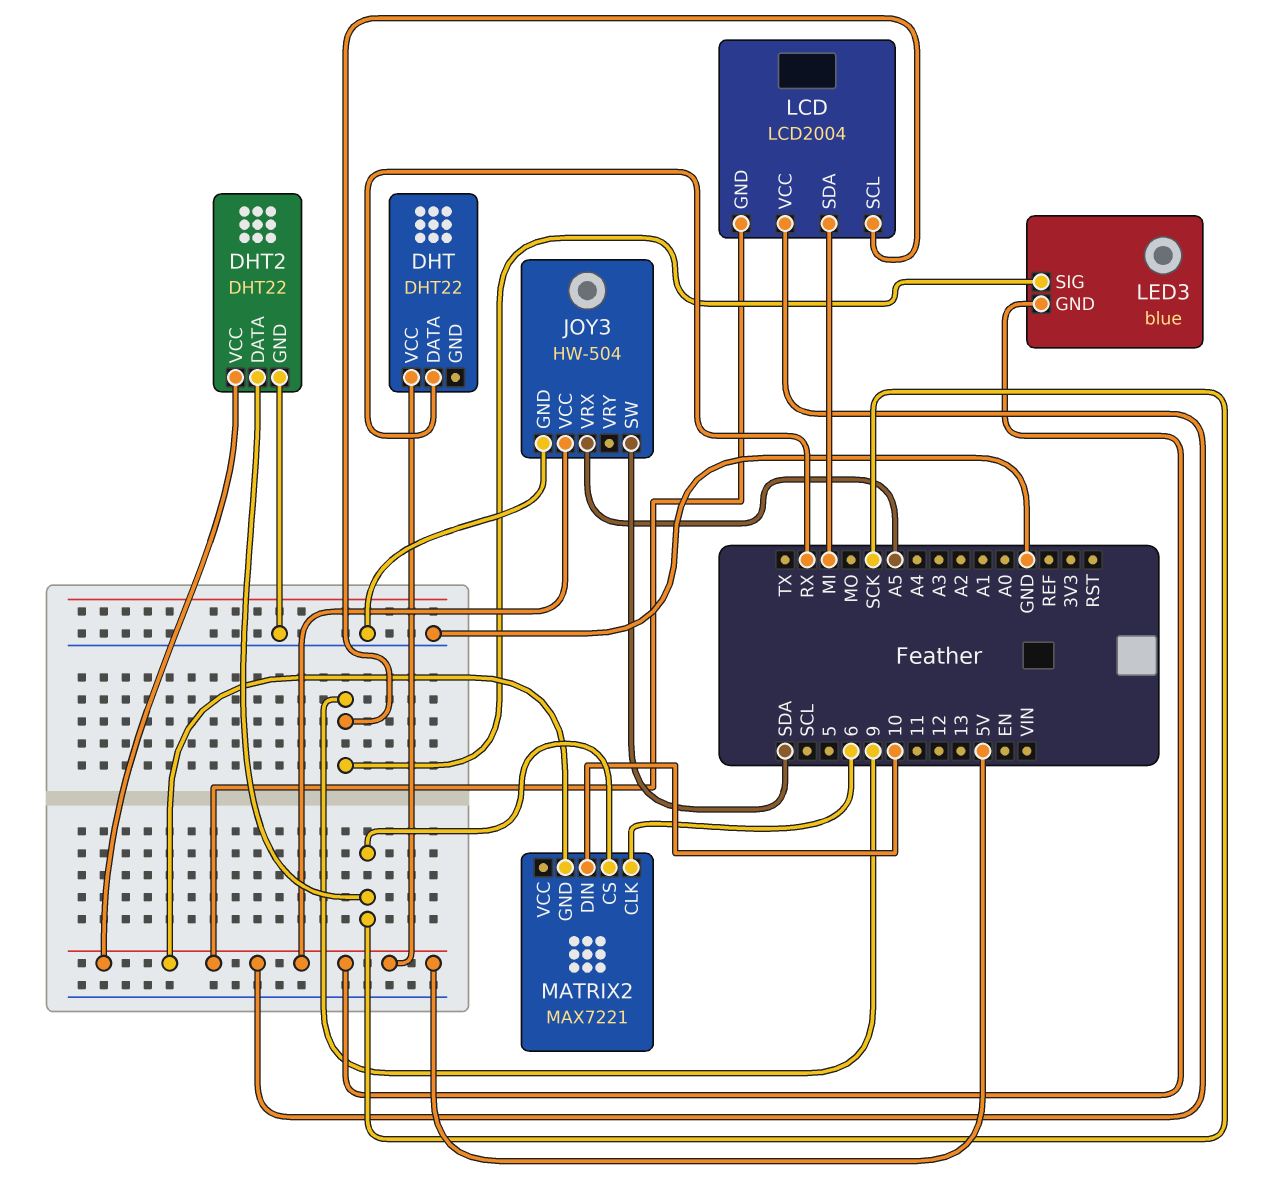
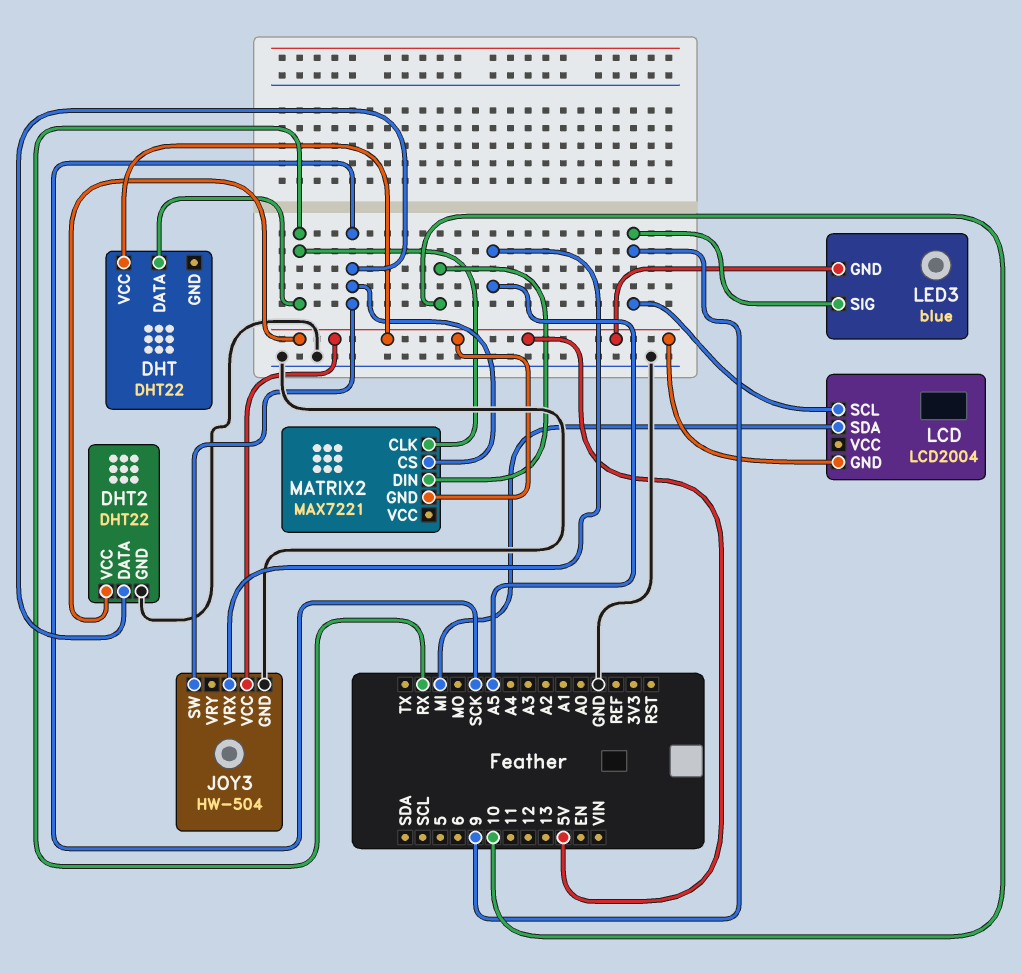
JOY3 pin SW: SDA -> SCK
LCD pin VCC: 5V -> none
MATRIX2 pin CLK: 6 -> RX

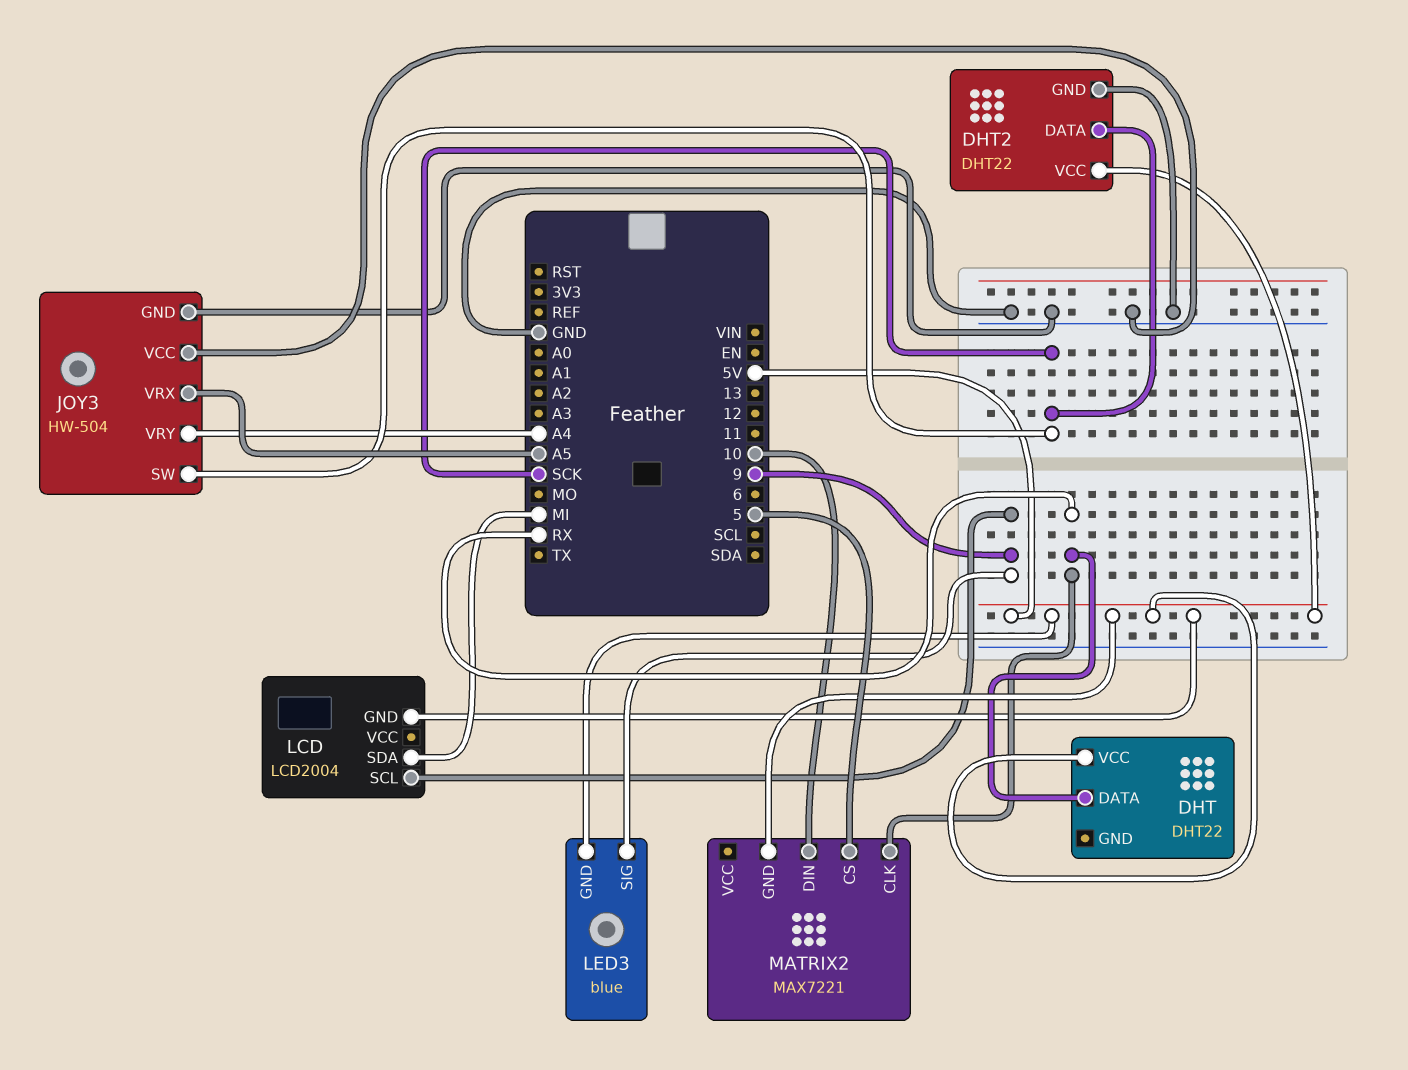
JOY3 pin VCC: 5V -> GND
JOY3 pin VRY: none -> A4
MATRIX2 pin CS: SCK -> 5

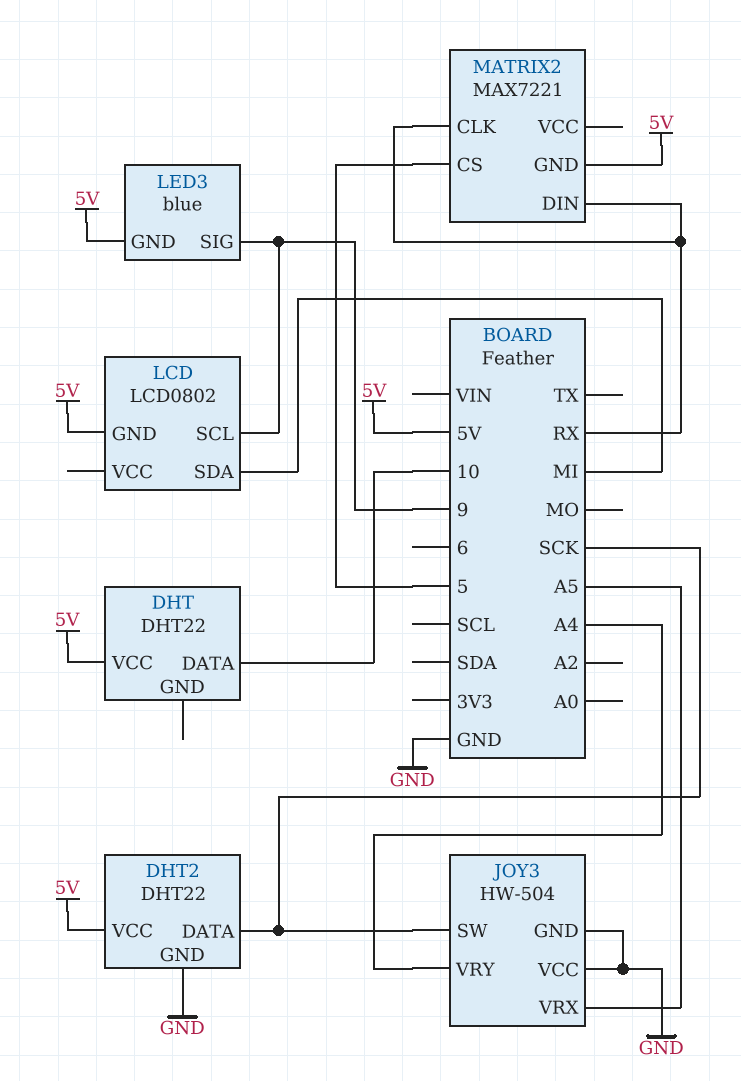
DHT pin DATA: RX -> 10
LCD: LCD2004 -> LCD0802
MATRIX2 pin DIN: 10 -> RX

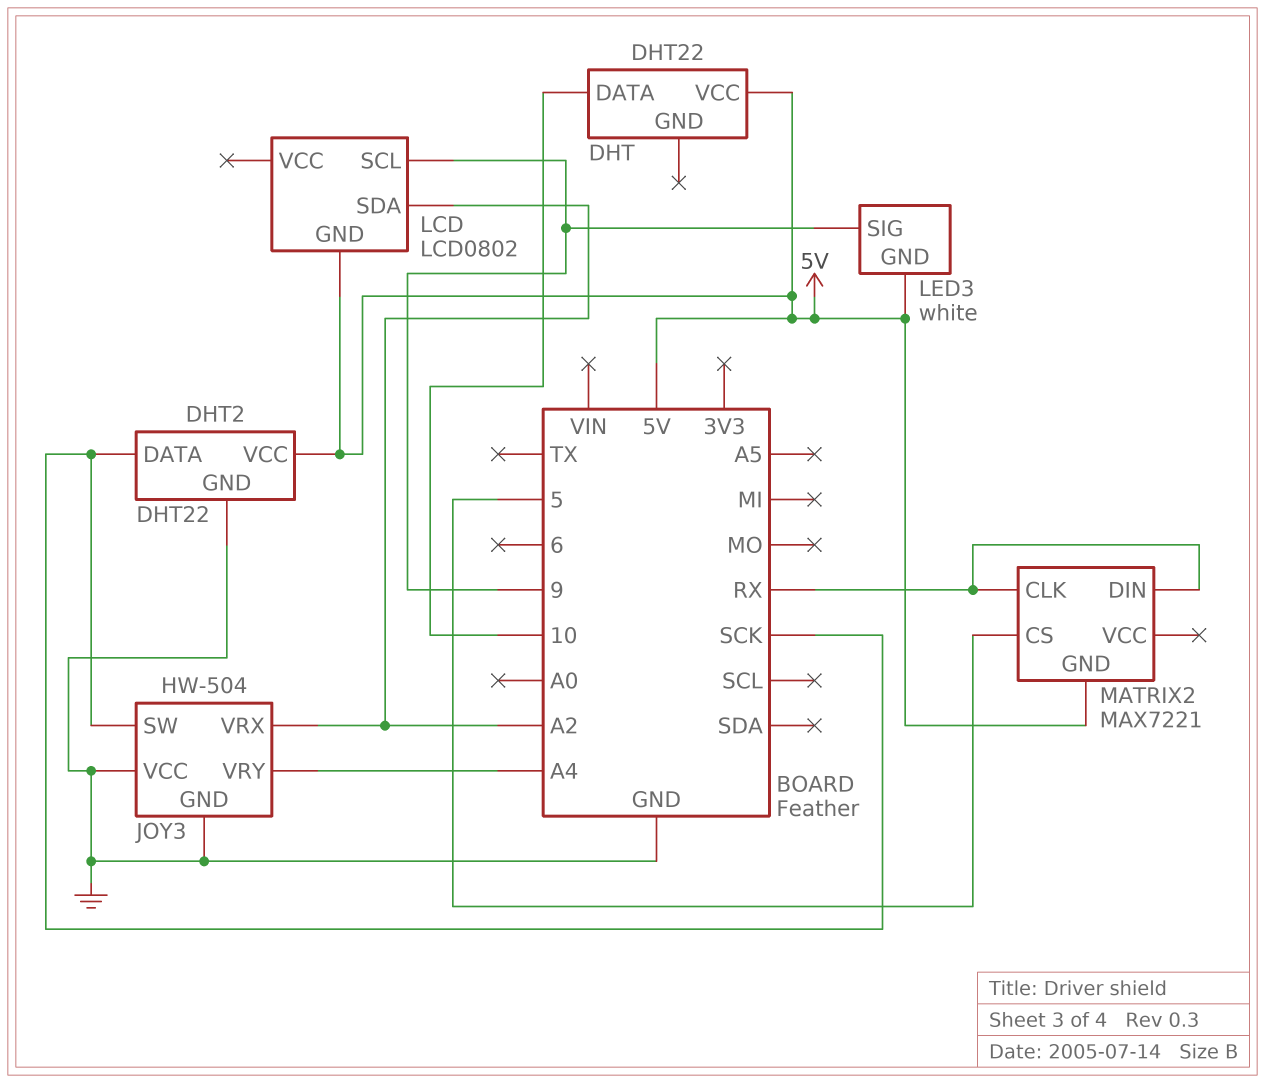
JOY3 pin VRX: A5 -> A2
LCD pin SDA: MI -> A2
LED3: blue -> white

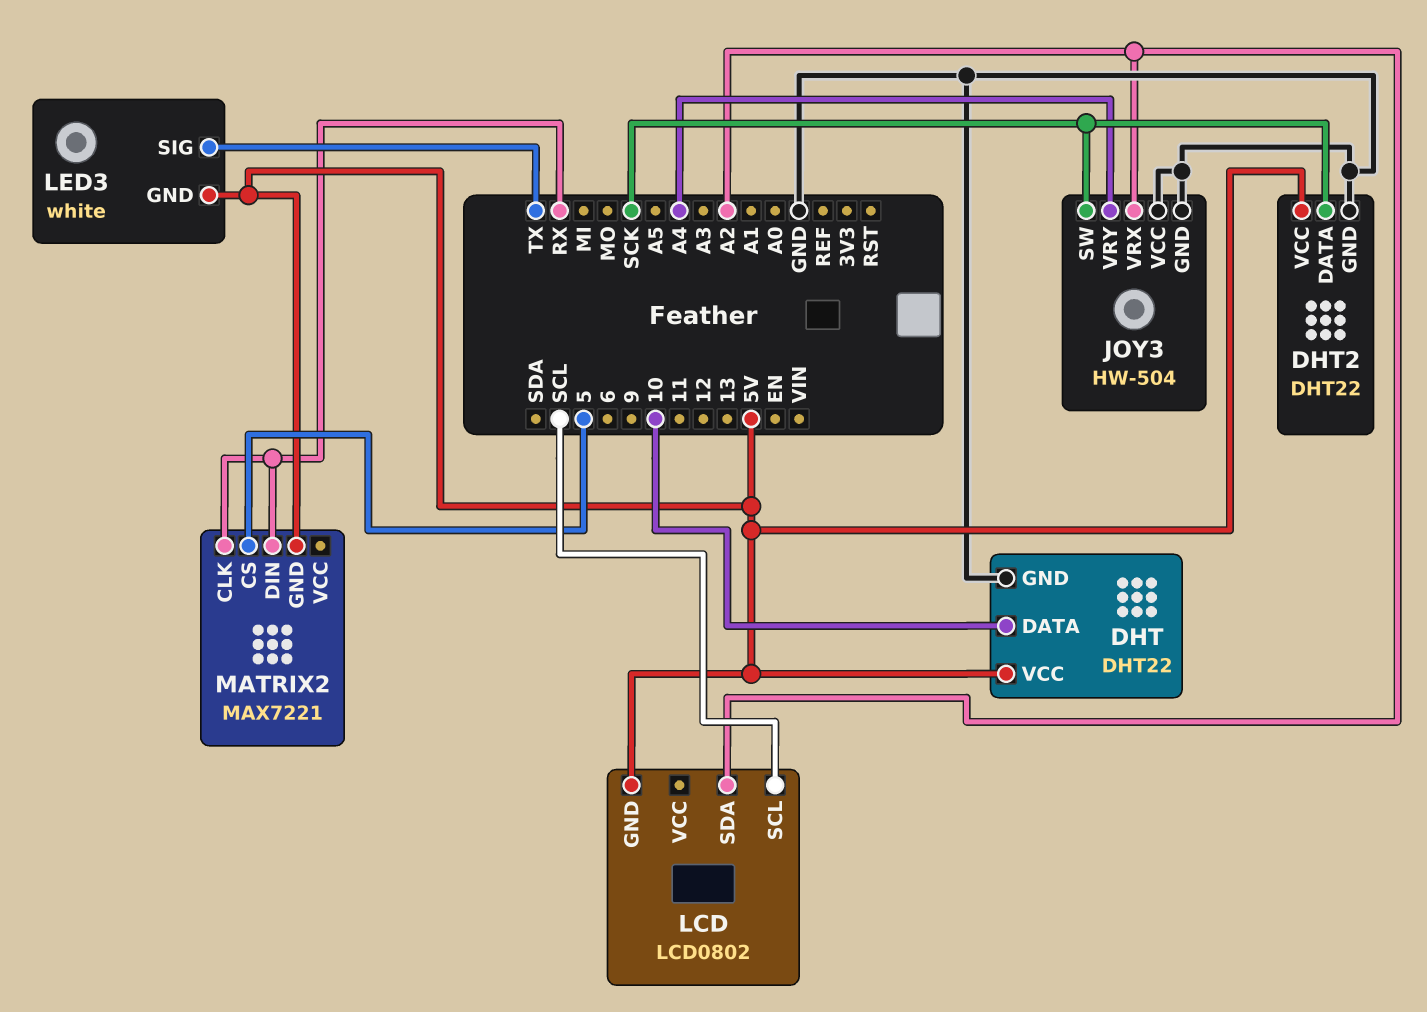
DHT pin GND: none -> GND
LCD pin SCL: 9 -> SCL
LED3 pin SIG: 9 -> TX

